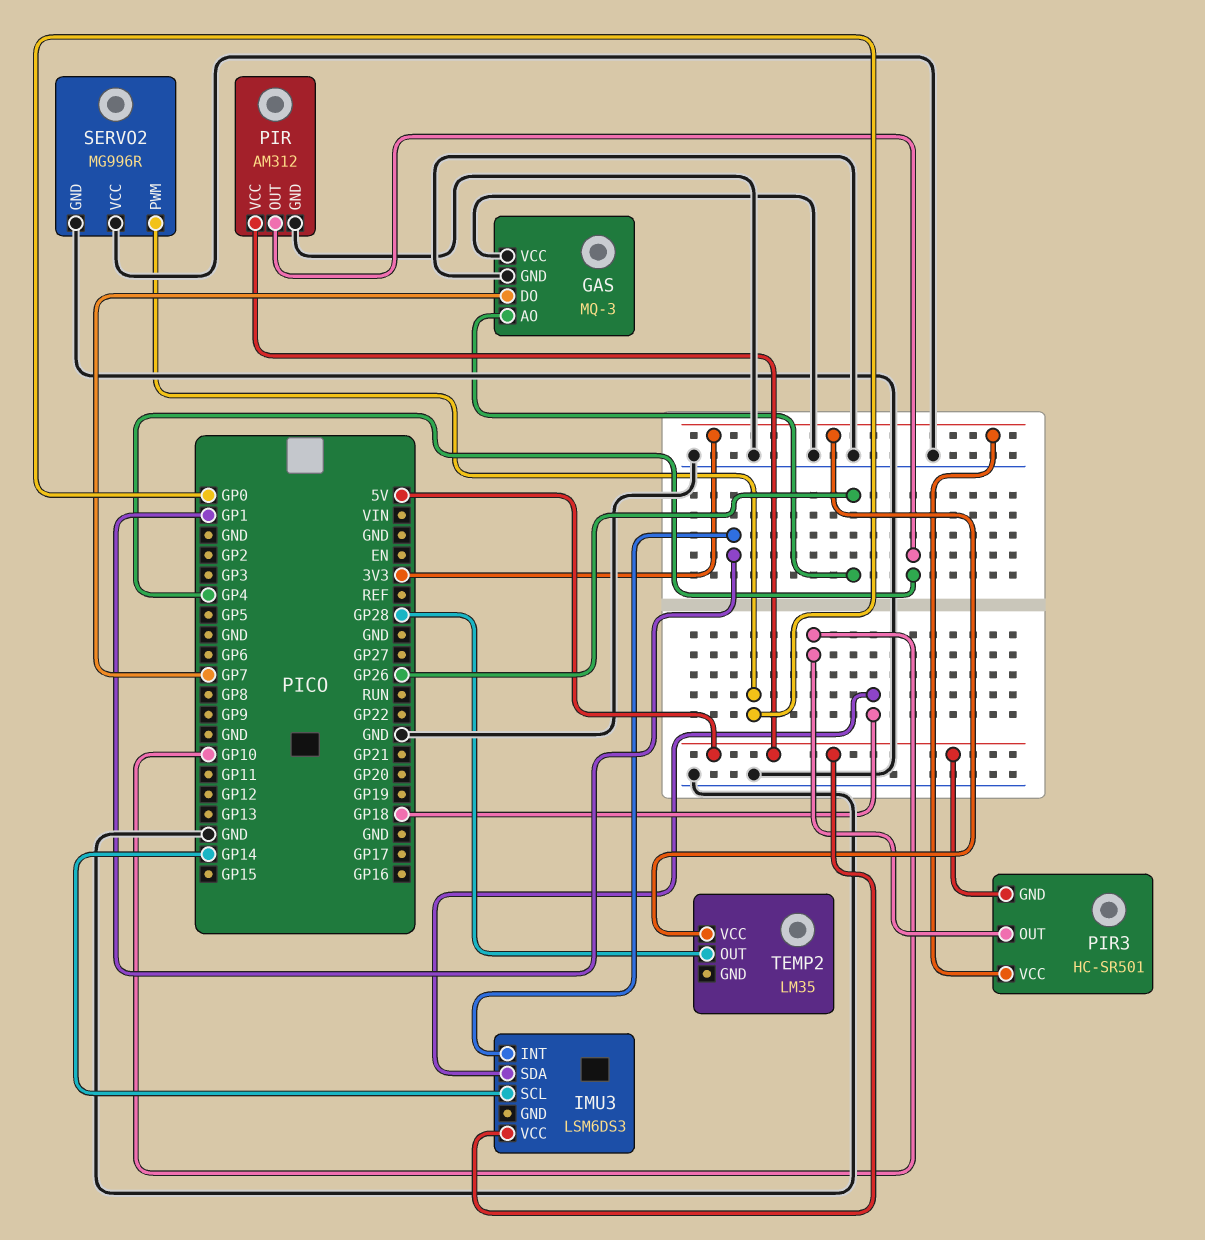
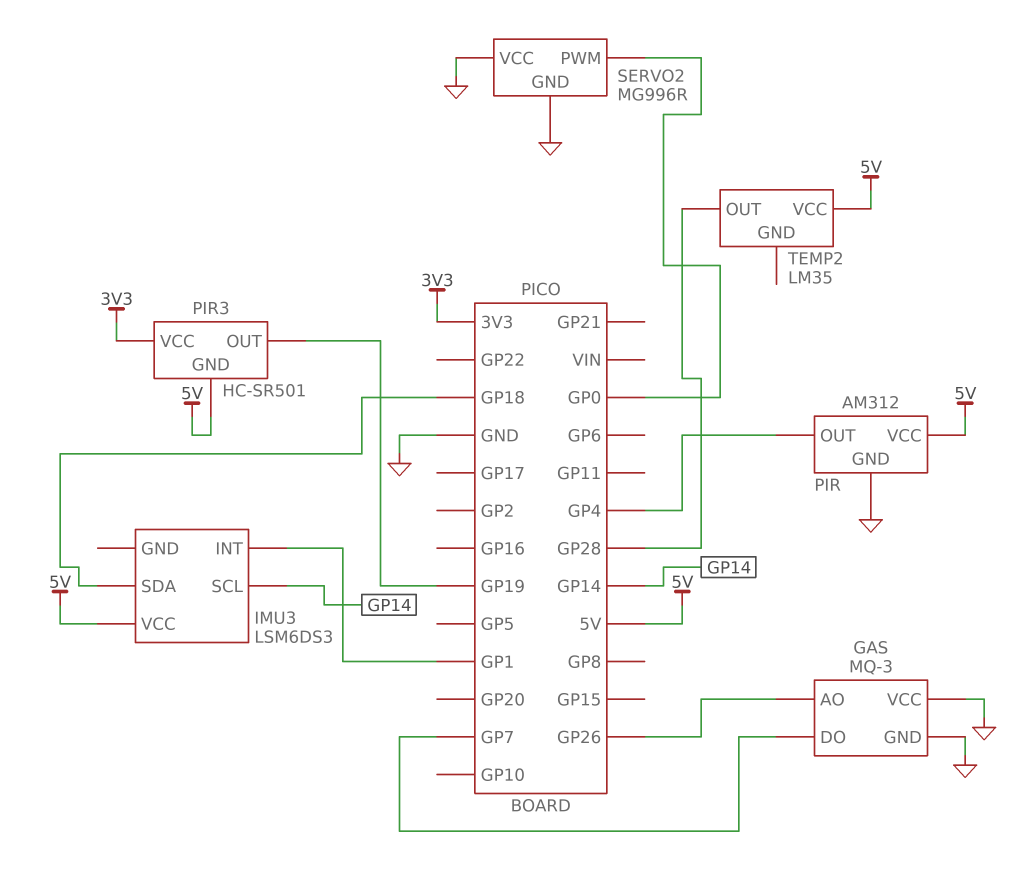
PIR3 pin OUT: GP10 -> GP19
TEMP2 pin VCC: 3V3 -> 5V

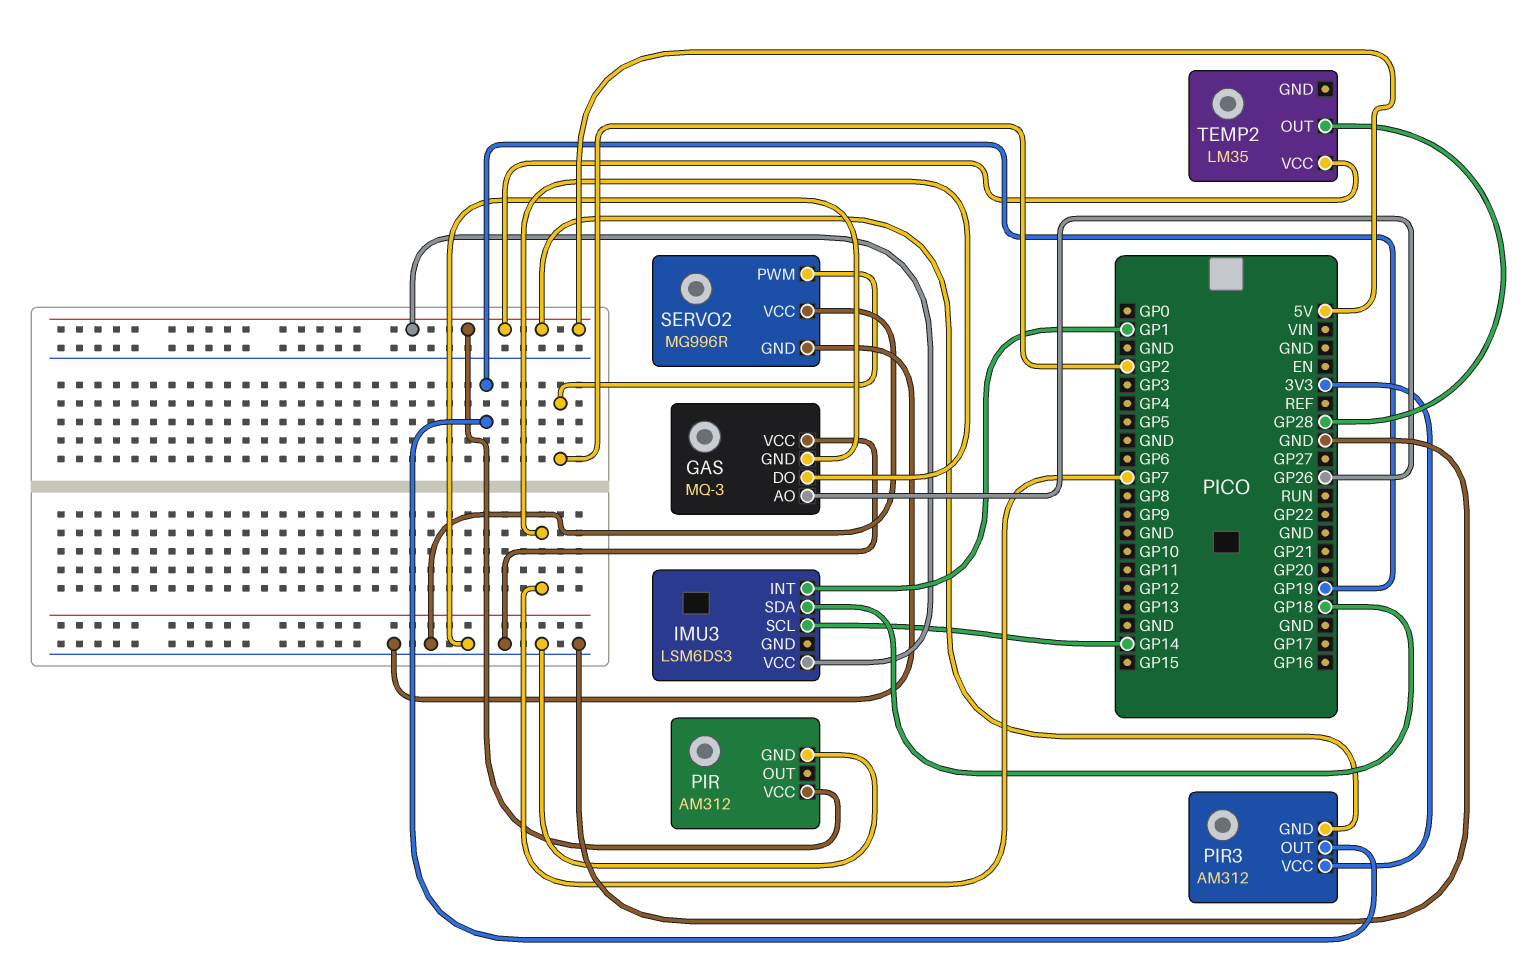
PIR pin OUT: GP4 -> none
PIR3: HC-SR501 -> AM312
SERVO2 pin PWM: GP0 -> GP2

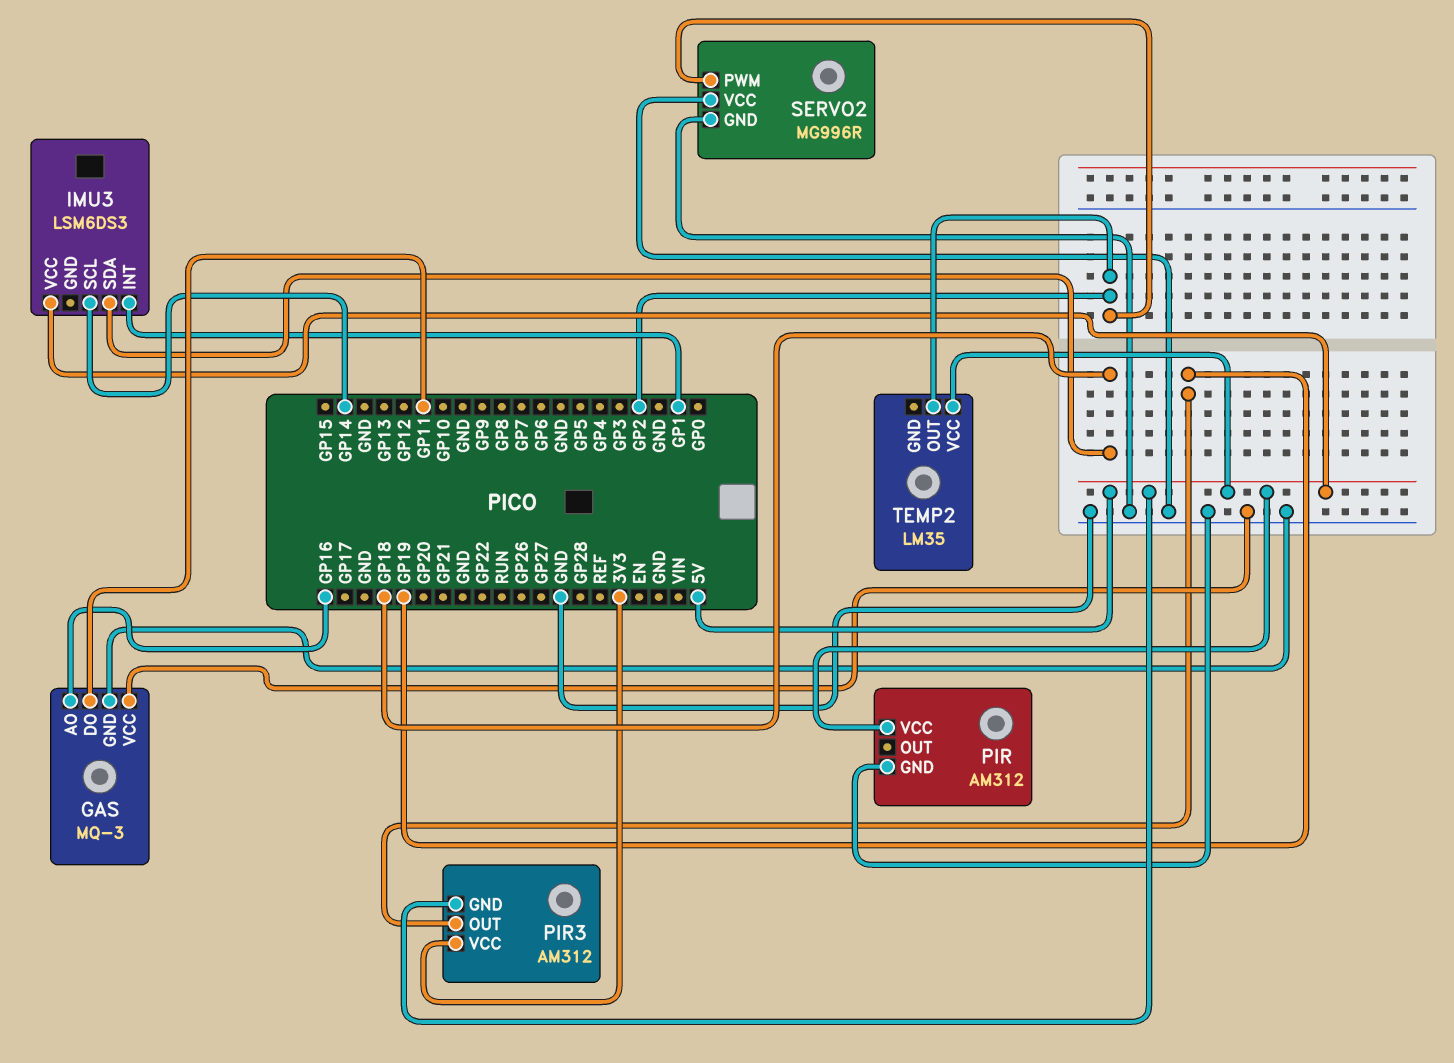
GAS pin AO: GP26 -> GP16
GAS pin DO: GP7 -> GP11
TEMP2 pin OUT: GP28 -> GP2

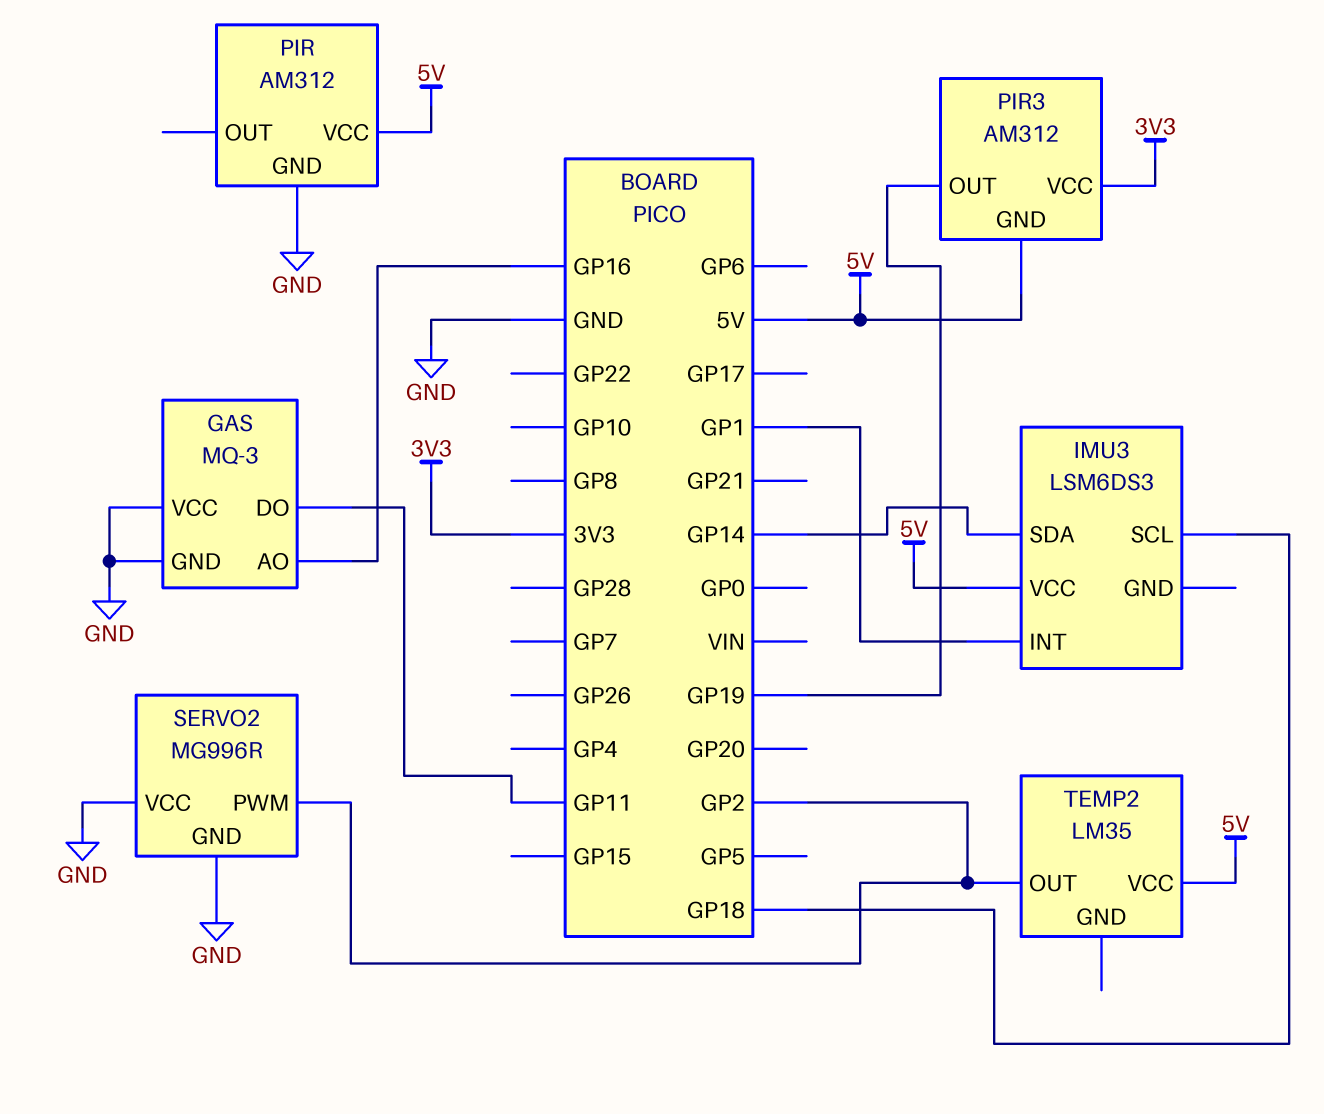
IMU3 pin SCL: GP14 -> GP18
IMU3 pin SDA: GP18 -> GP14

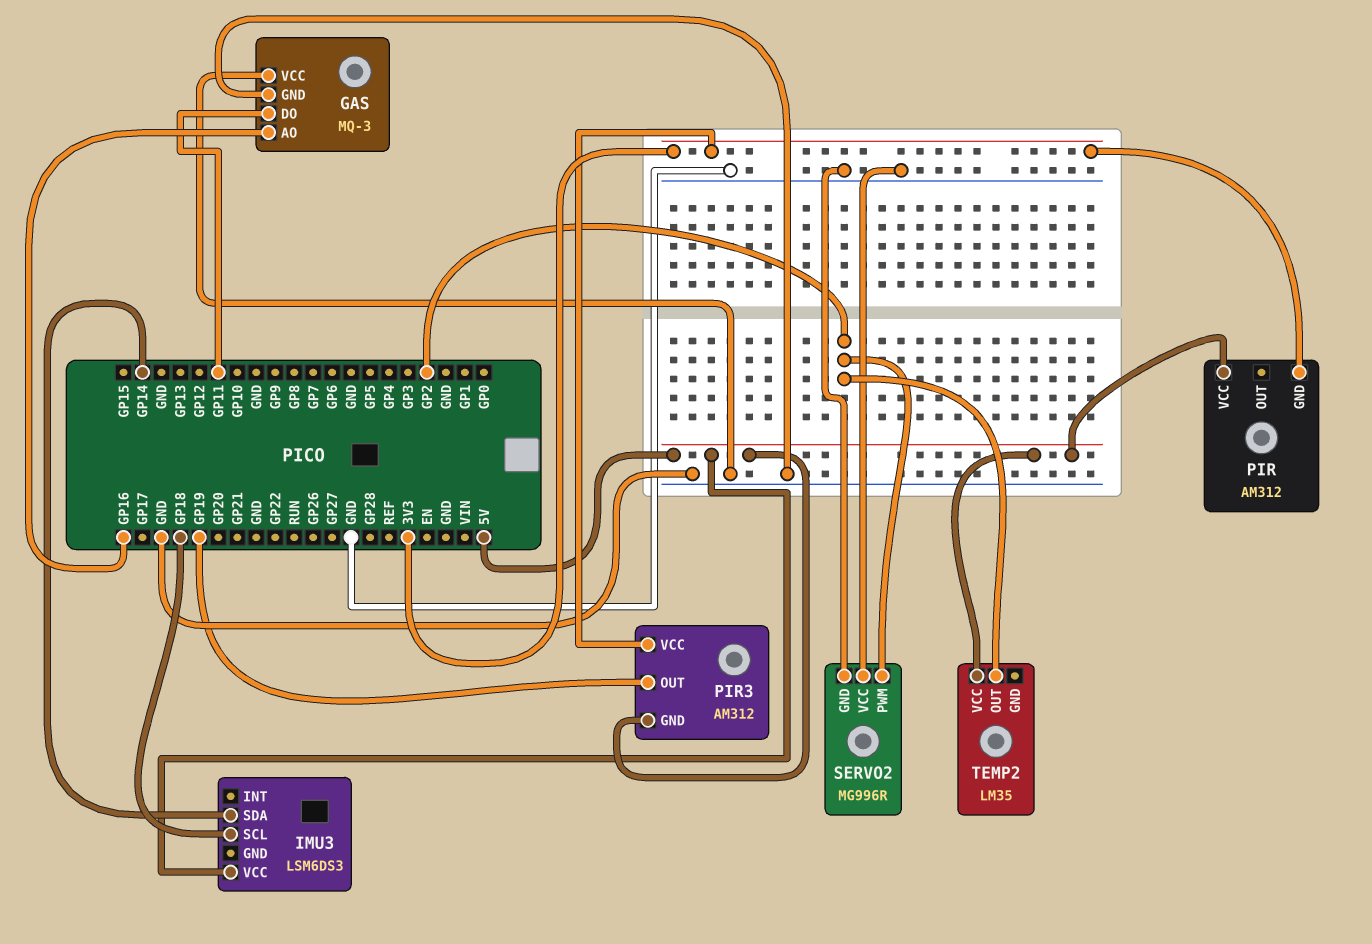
IMU3 pin INT: GP1 -> none
PIR pin GND: GND -> 3V3

